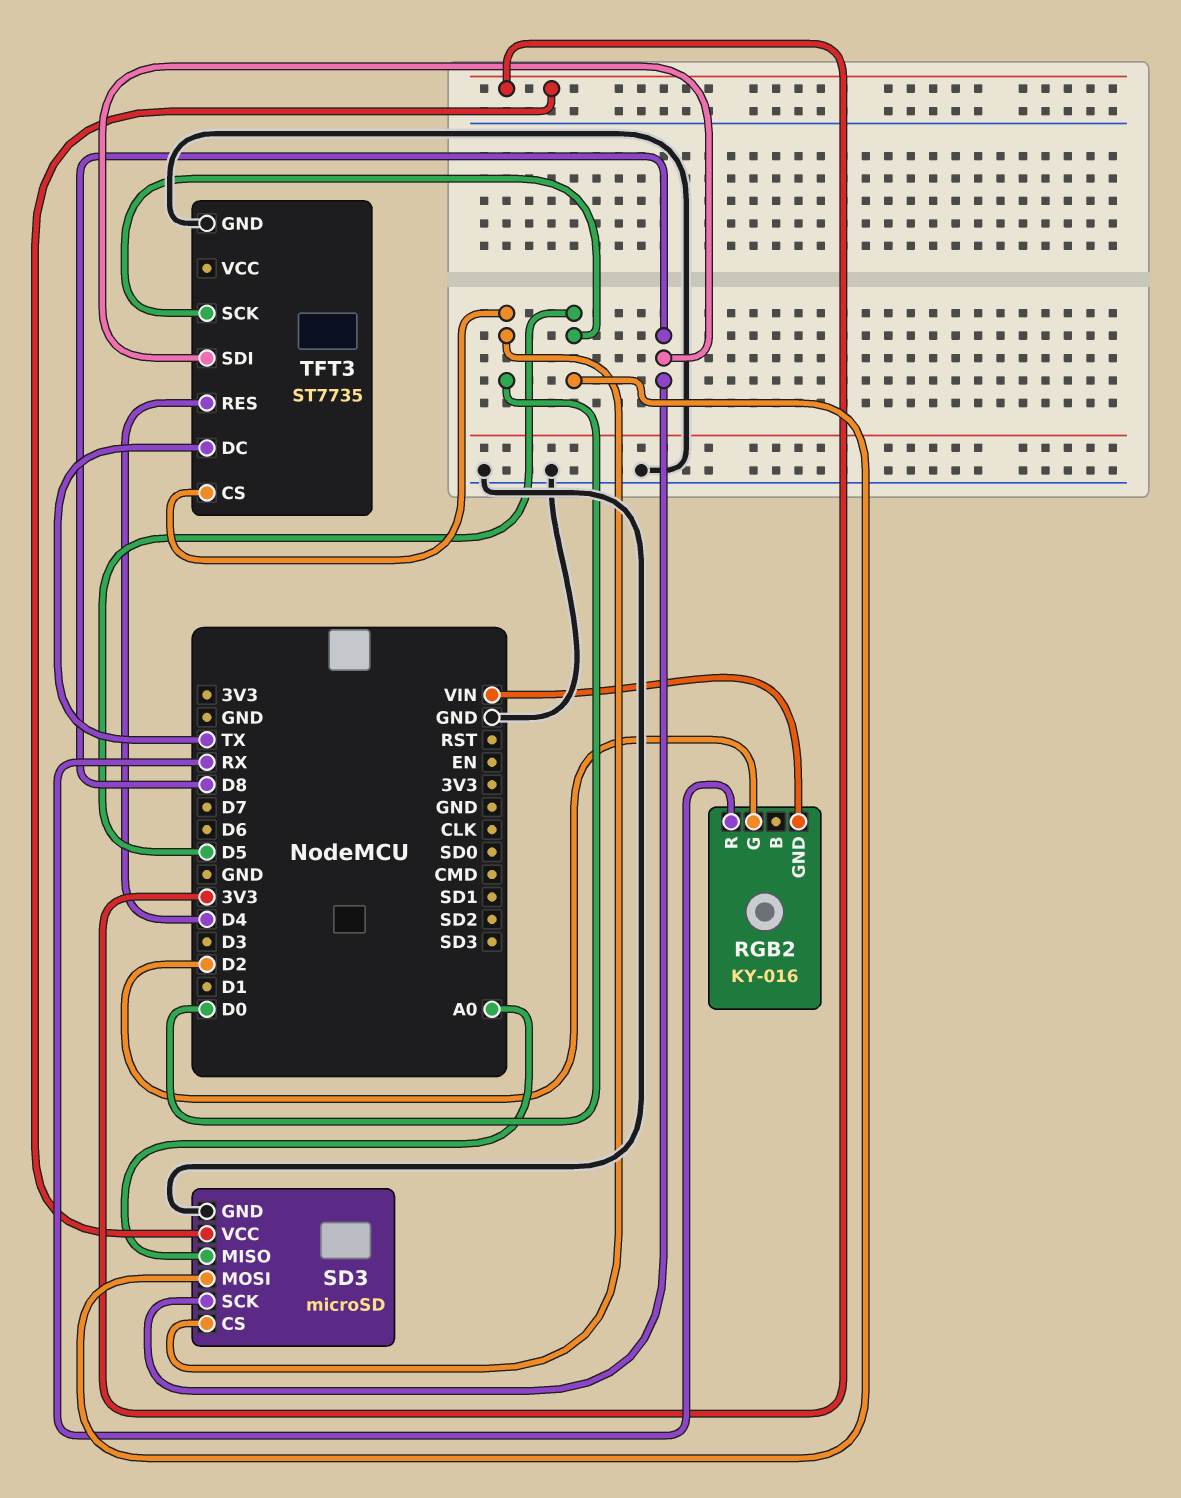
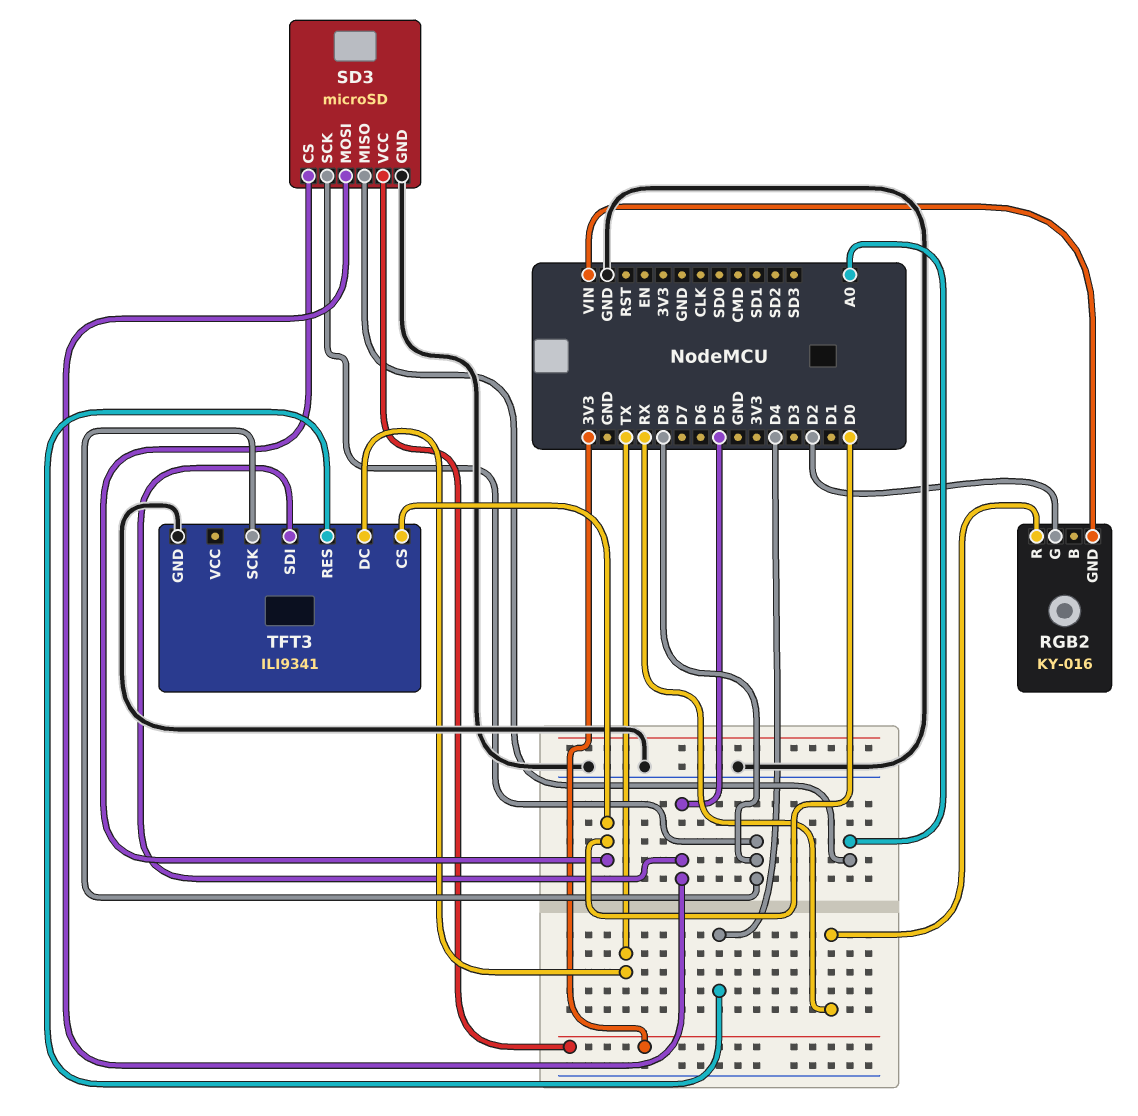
TFT3: ST7735 -> ILI9341
TFT3 pin SCK: D5 -> D8
TFT3 pin SDI: D8 -> D5

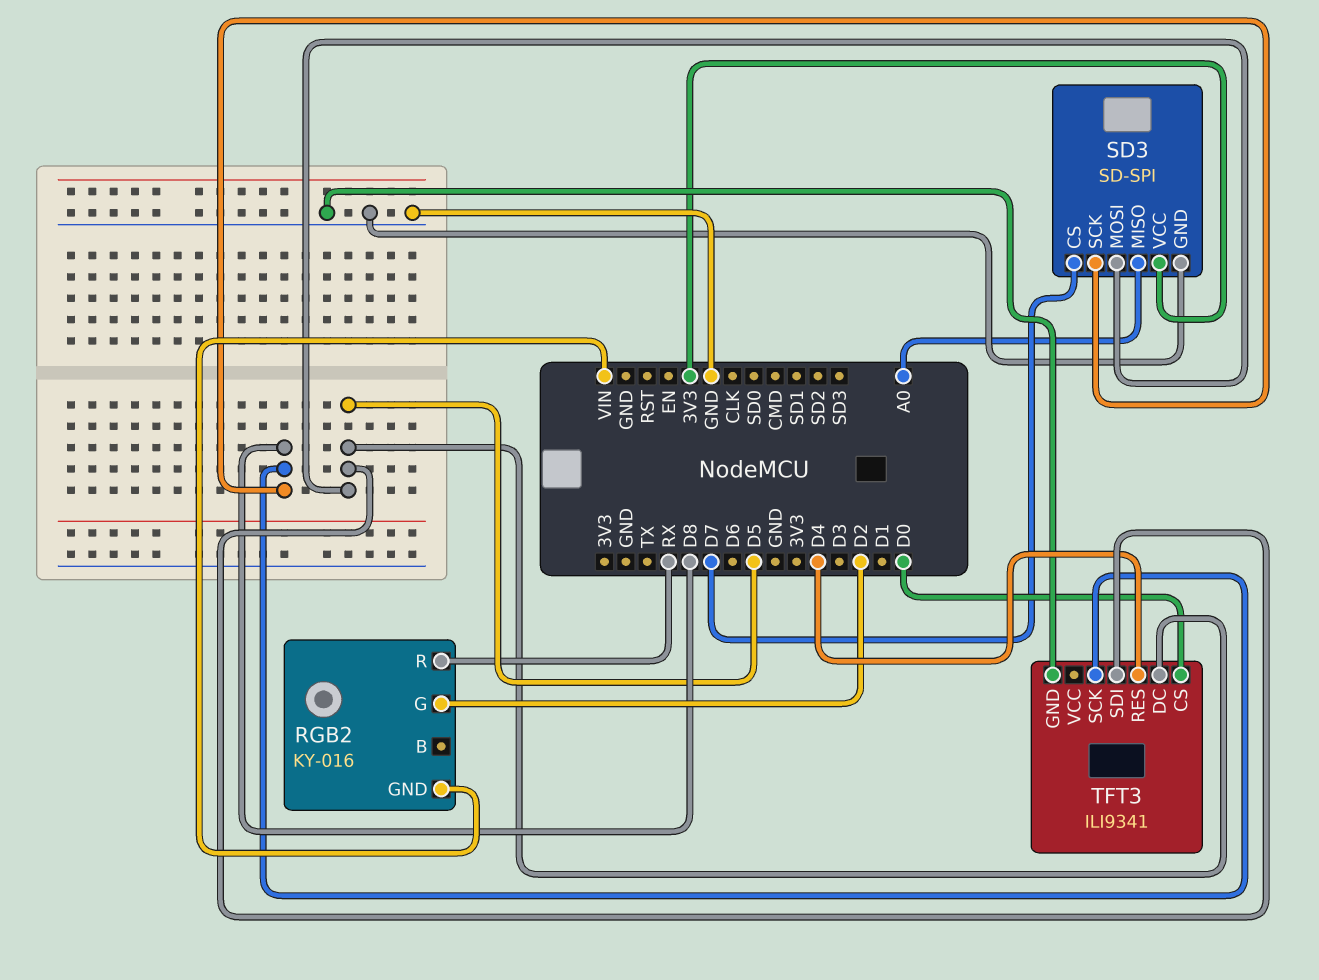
SD3: microSD -> SD-SPI
SD3 pin CS: D0 -> D7
TFT3 pin DC: TX -> D5

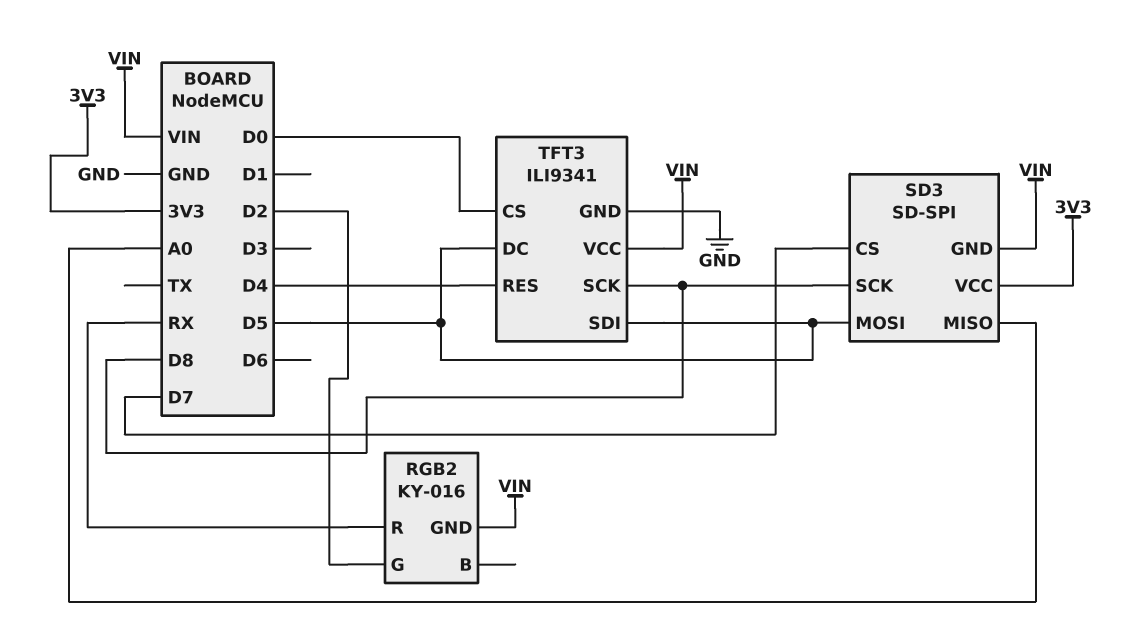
SD3 pin GND: GND -> VIN
TFT3 pin VCC: none -> VIN

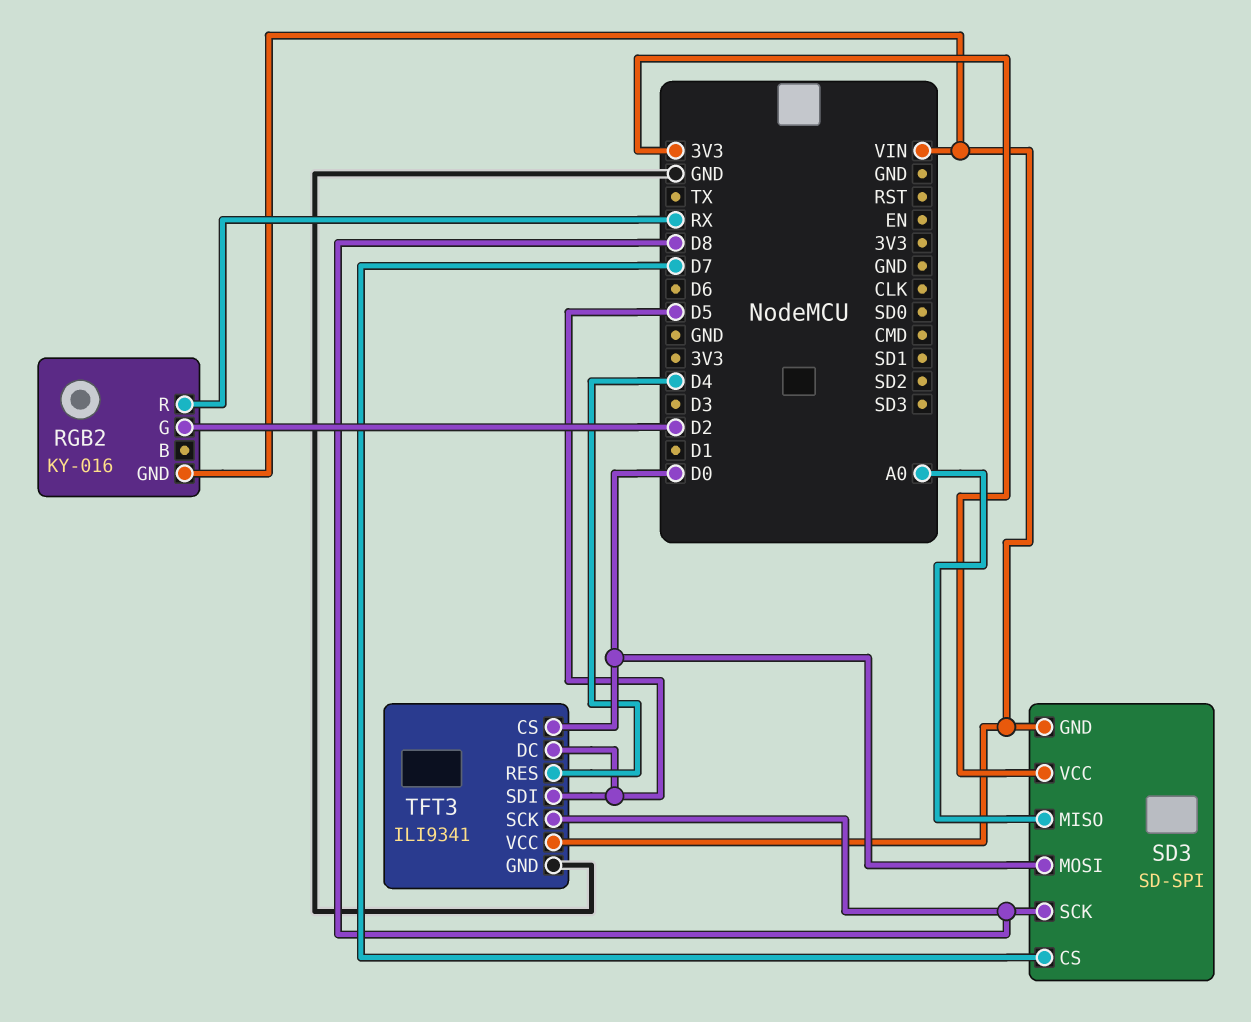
SD3 pin MOSI: D5 -> D0

